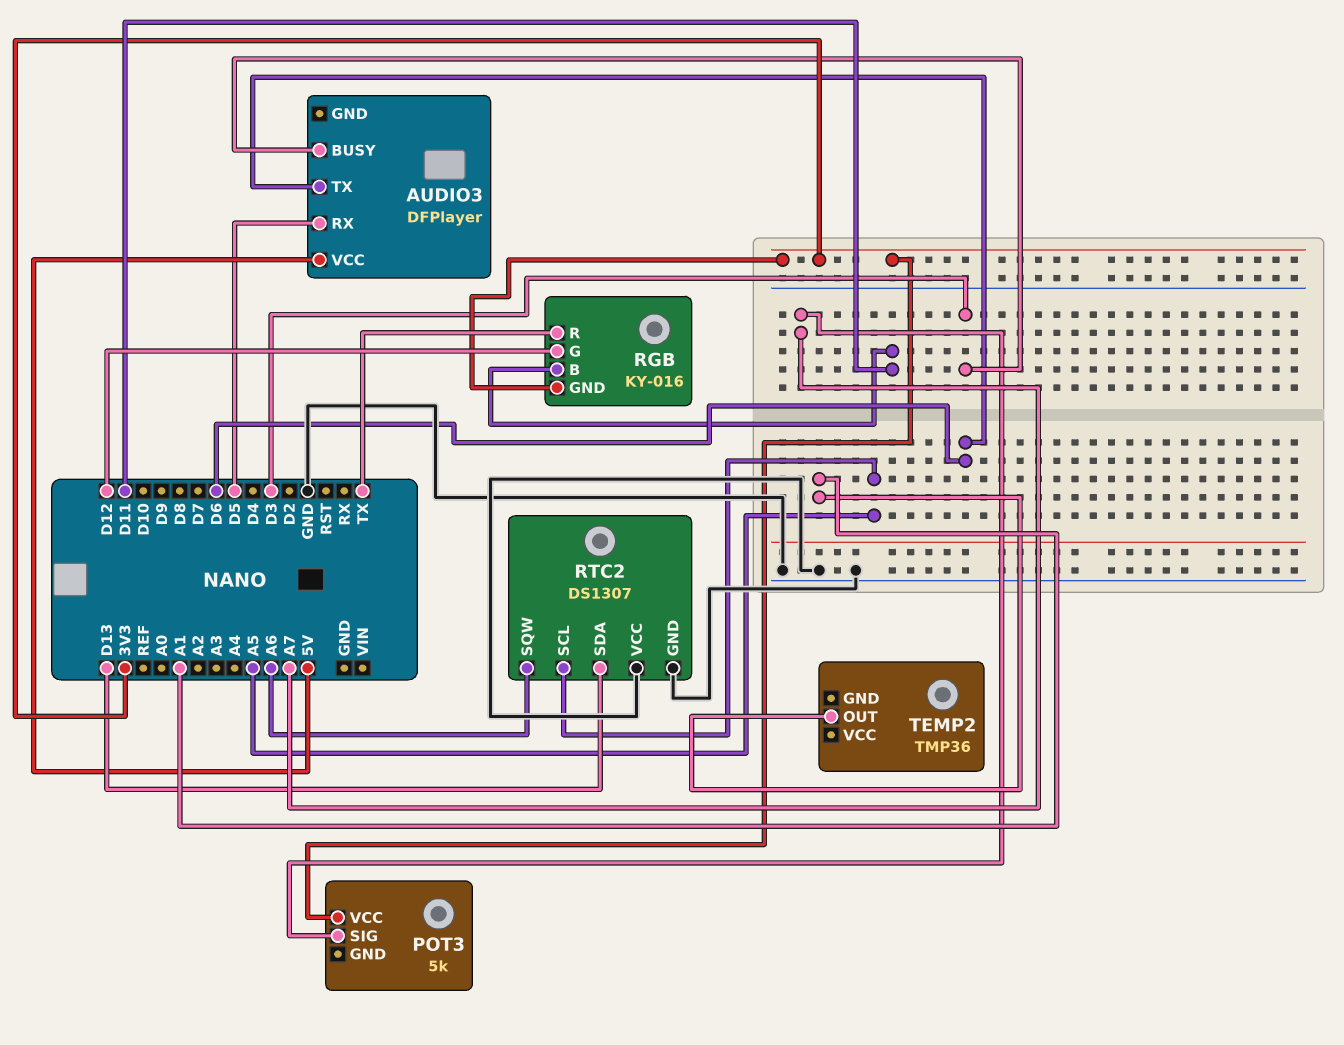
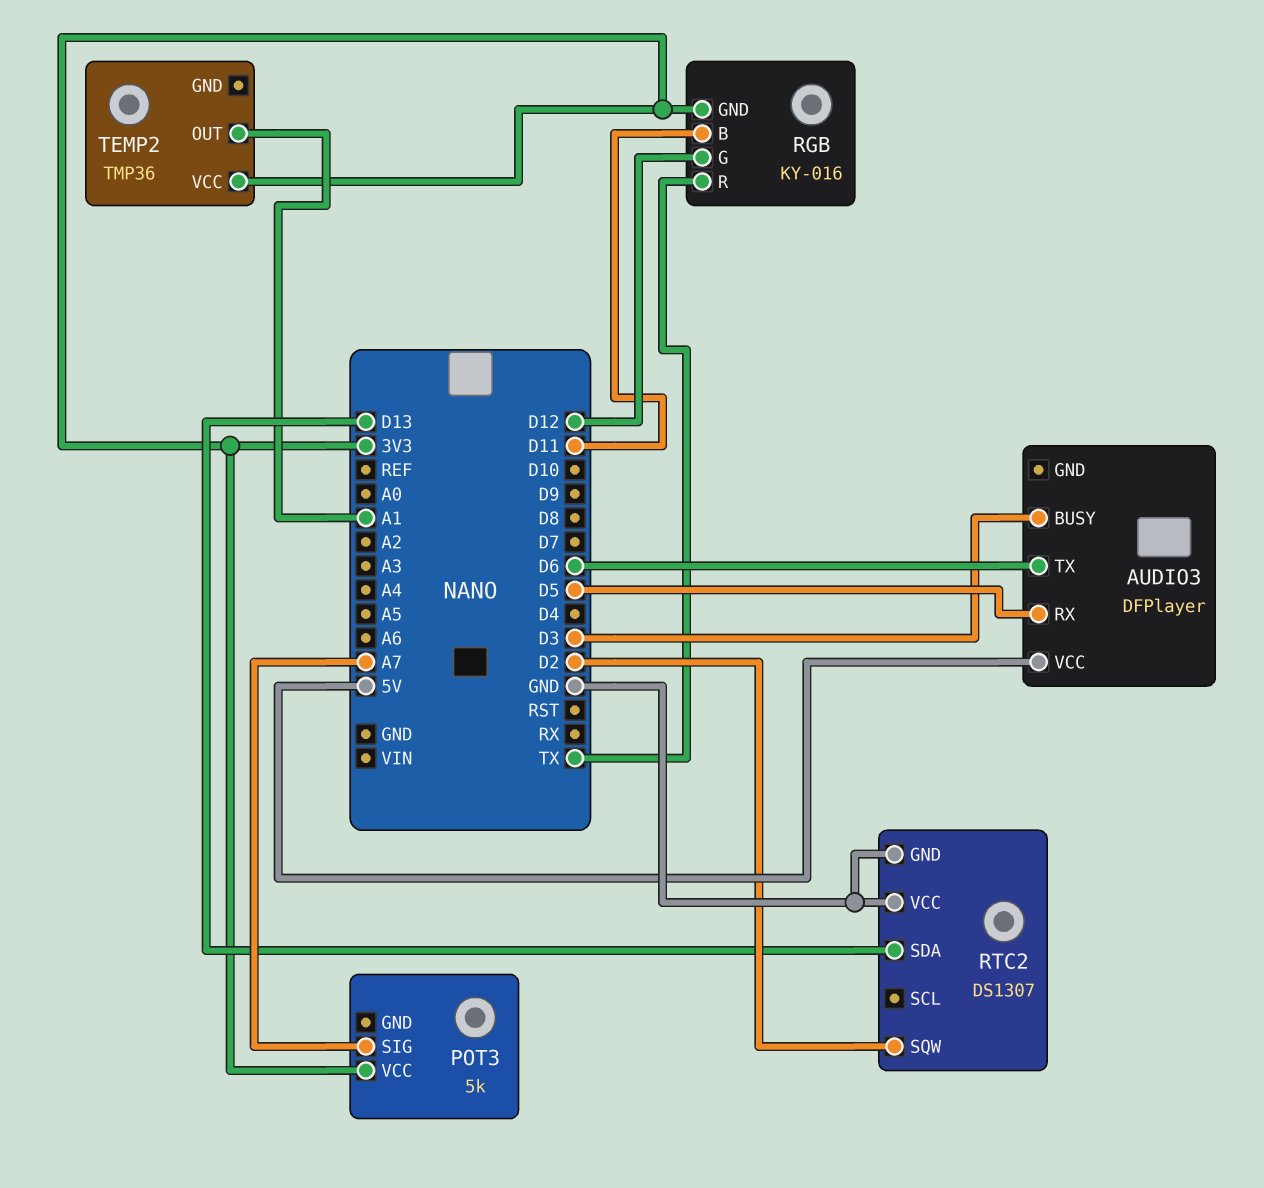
RTC2 pin SCL: A5 -> none
RTC2 pin SQW: A6 -> D2
TEMP2 pin VCC: none -> 3V3

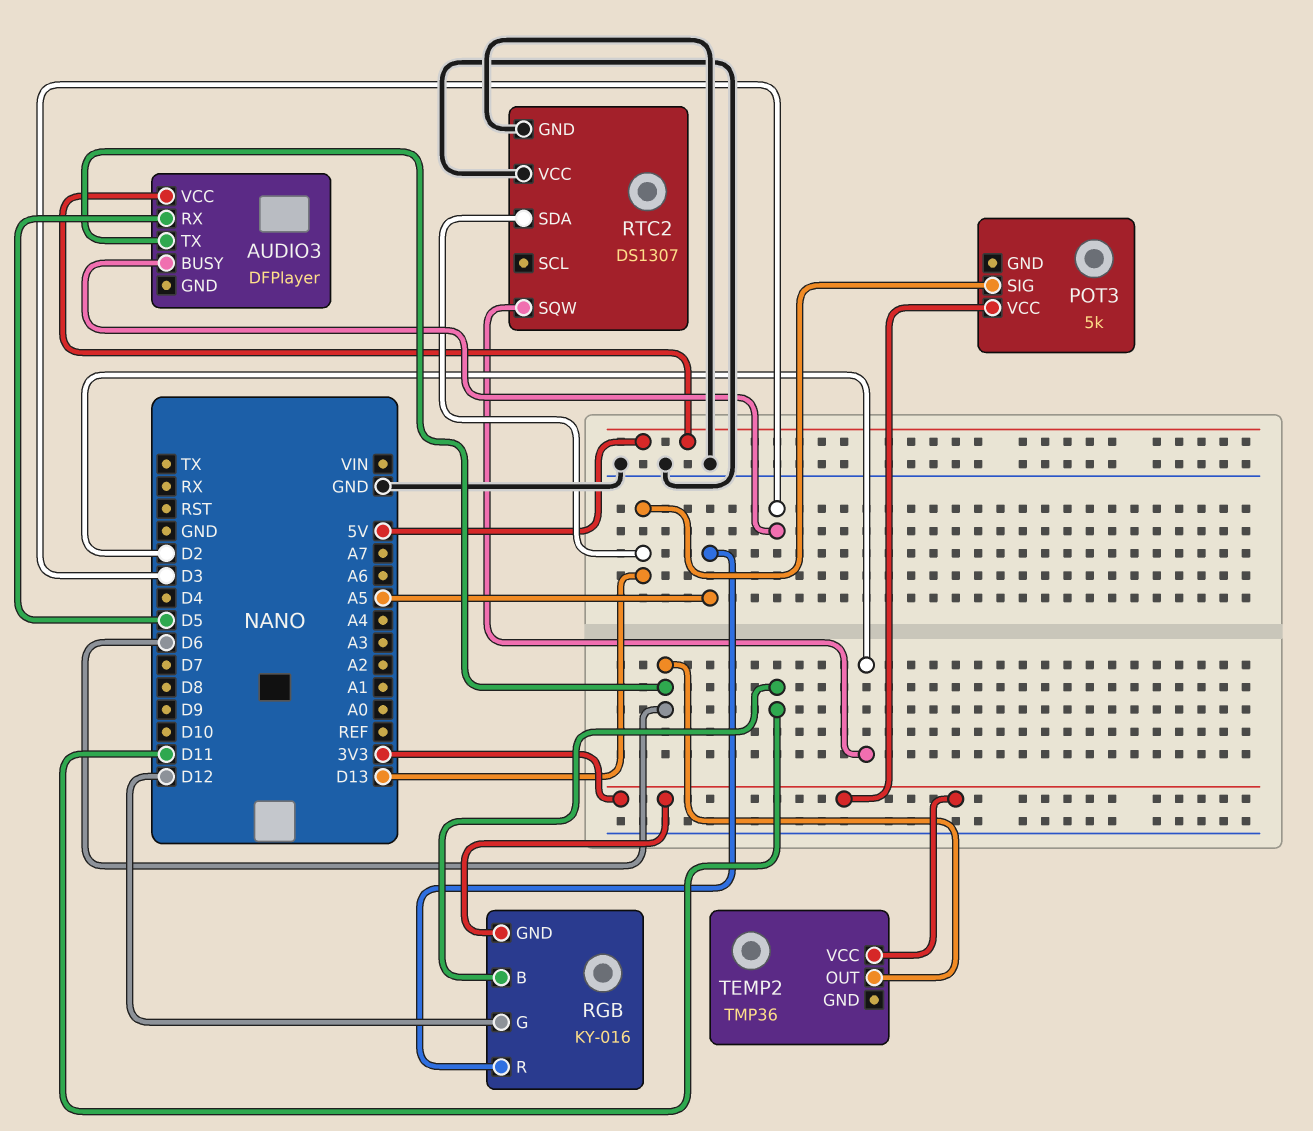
POT3 pin SIG: A7 -> D13
RGB pin R: TX -> A5
TEMP2 pin OUT: A1 -> D6

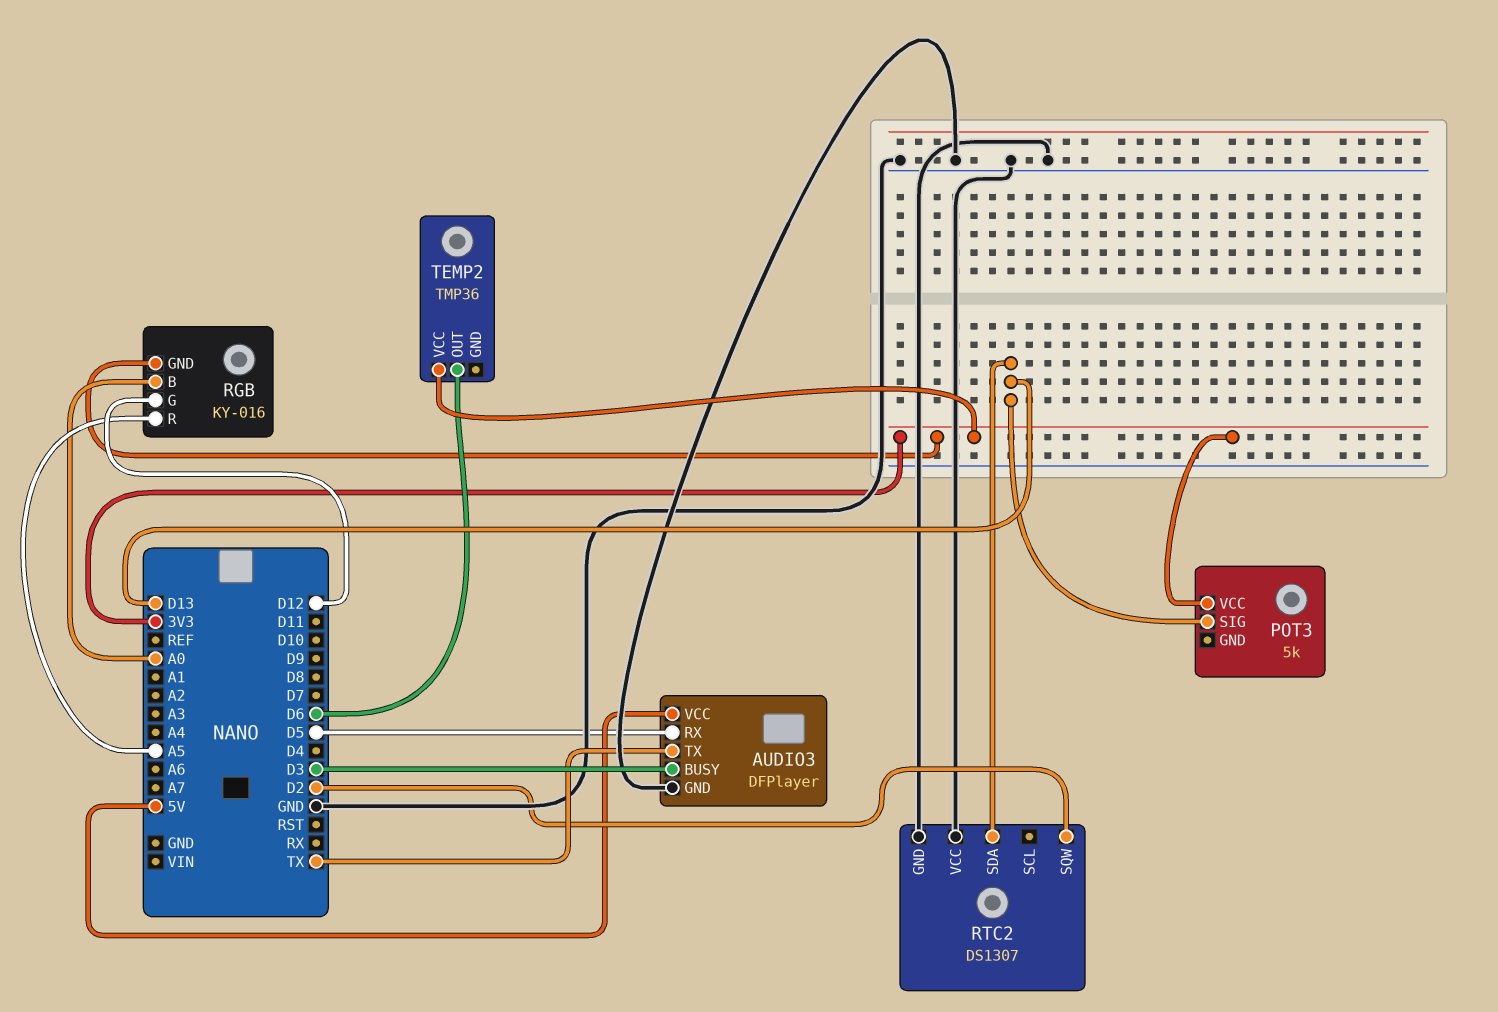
AUDIO3 pin GND: none -> GND
AUDIO3 pin TX: D6 -> TX
RGB pin B: D11 -> A0

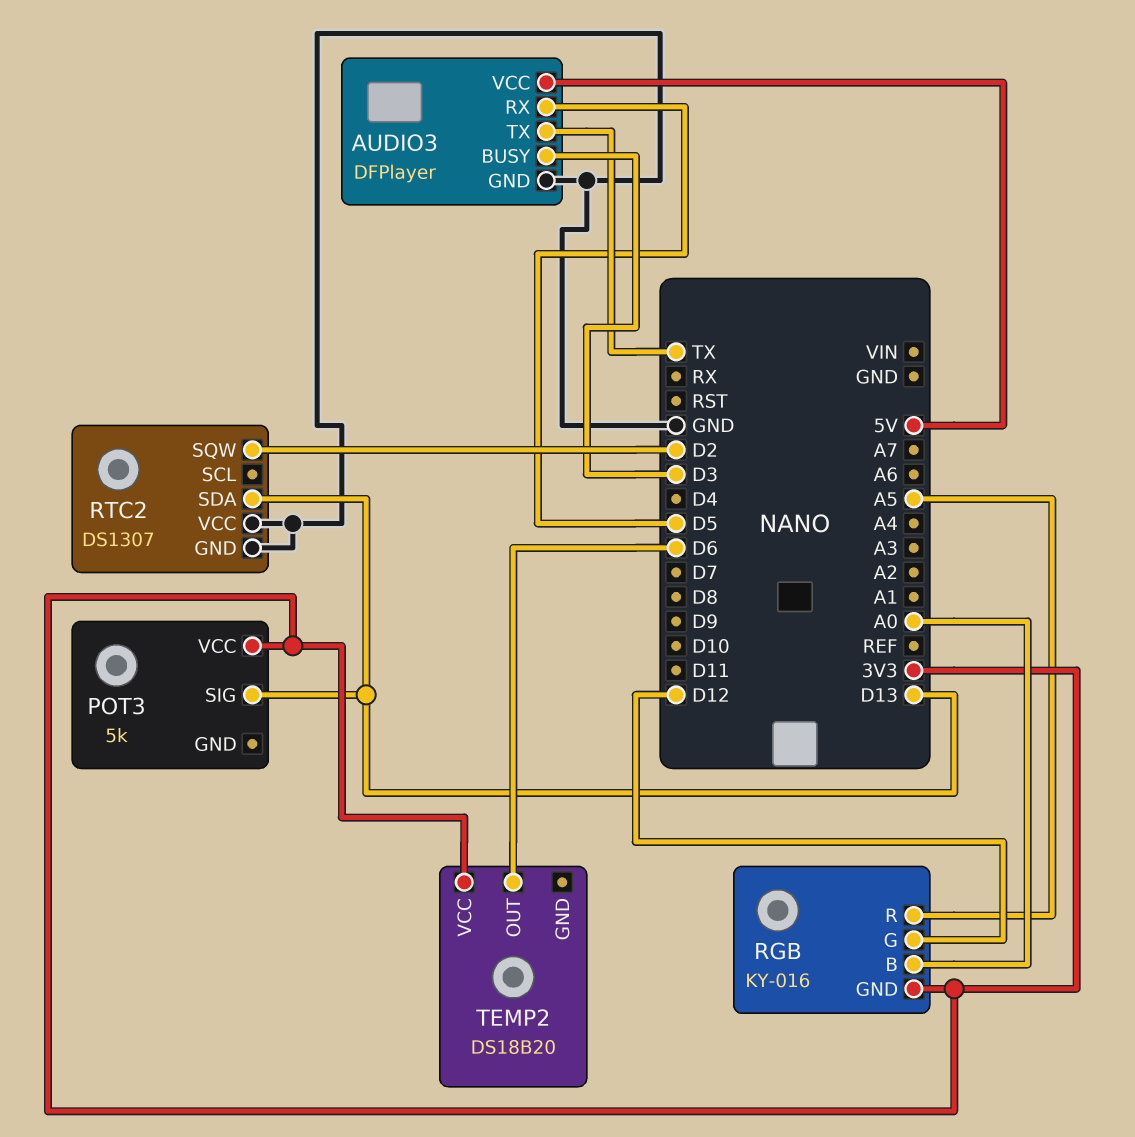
TEMP2: TMP36 -> DS18B20

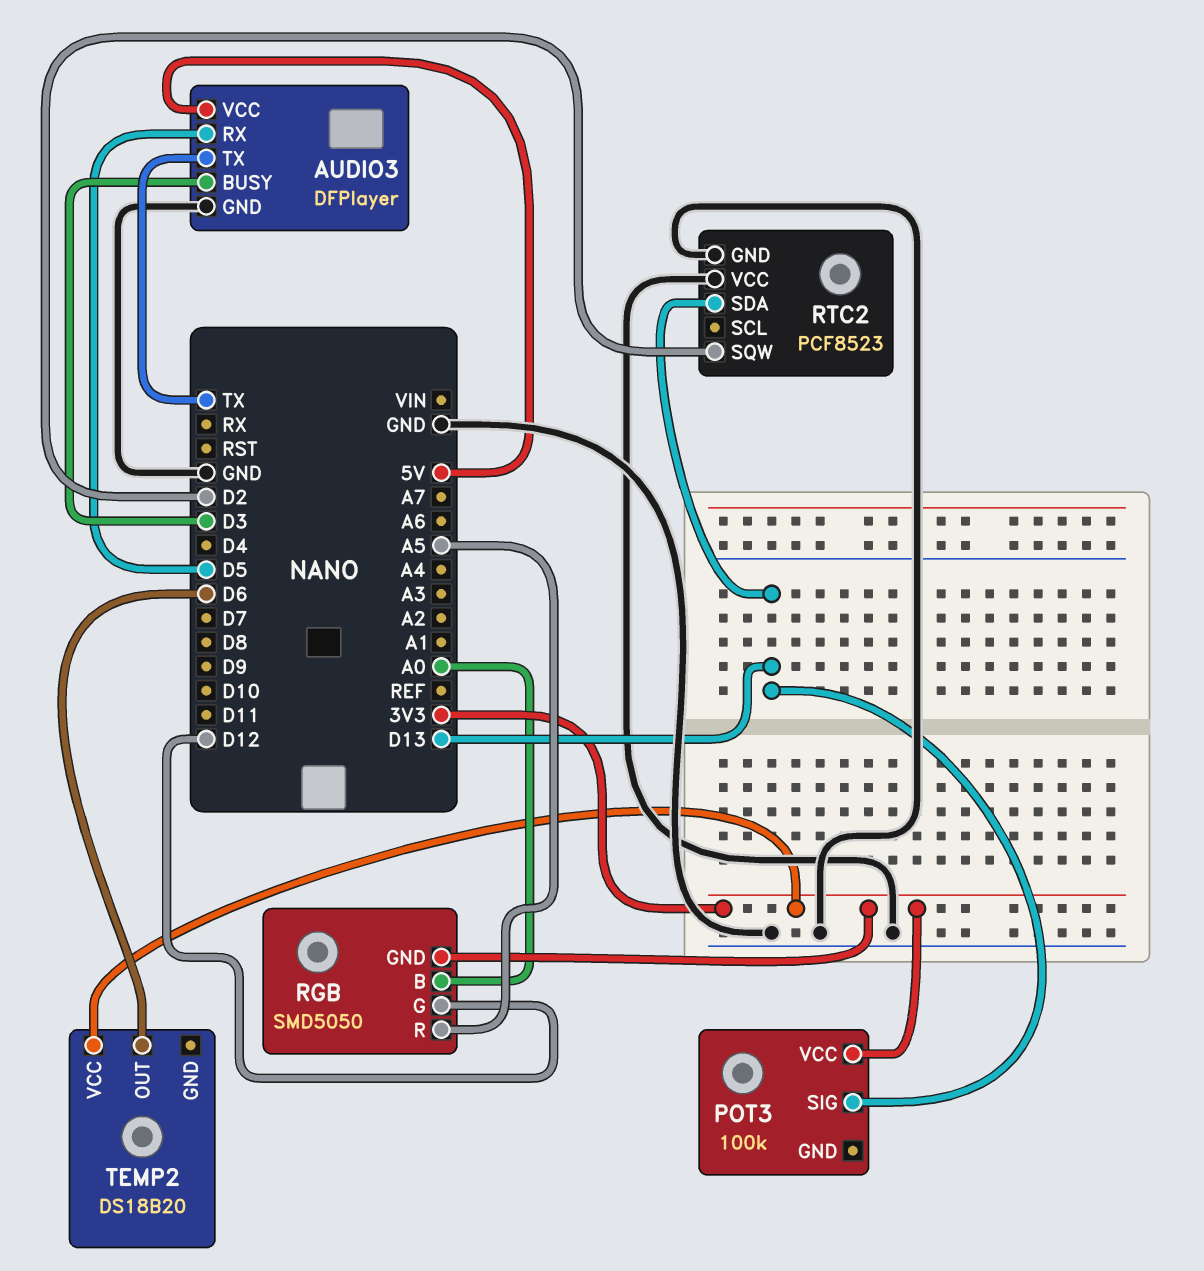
POT3: 5k -> 100k
RGB: KY-016 -> SMD5050
RTC2: DS1307 -> PCF8523

